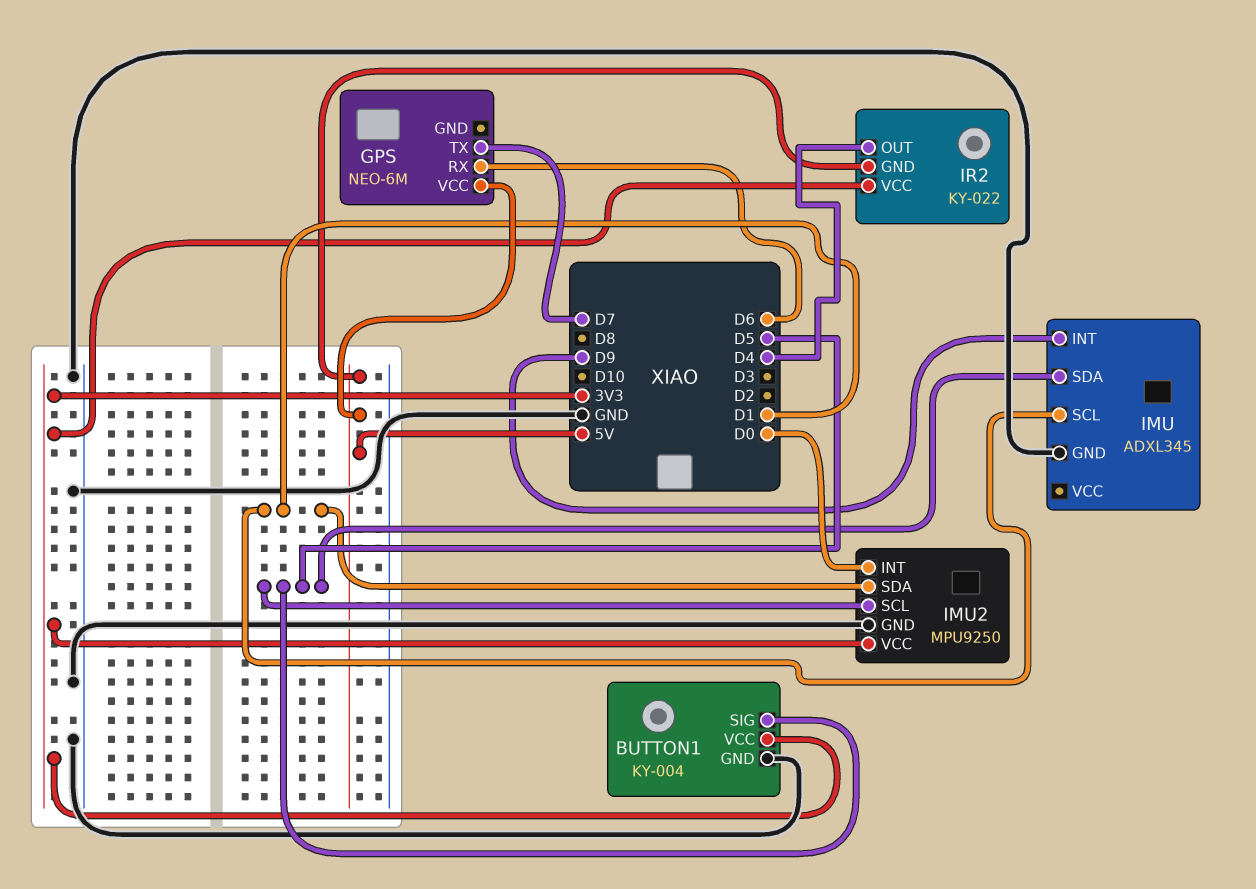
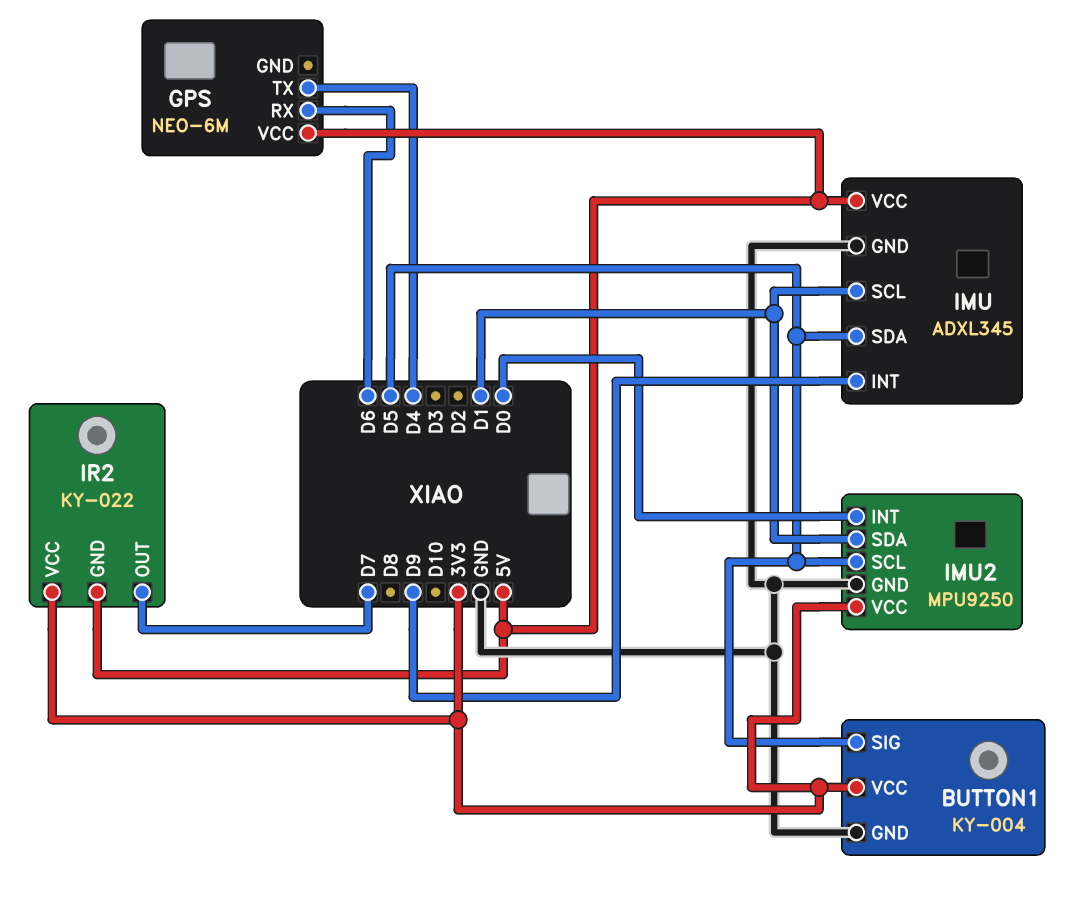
GPS pin TX: D7 -> D4
IMU pin VCC: none -> 5V
IR2 pin OUT: D4 -> D7

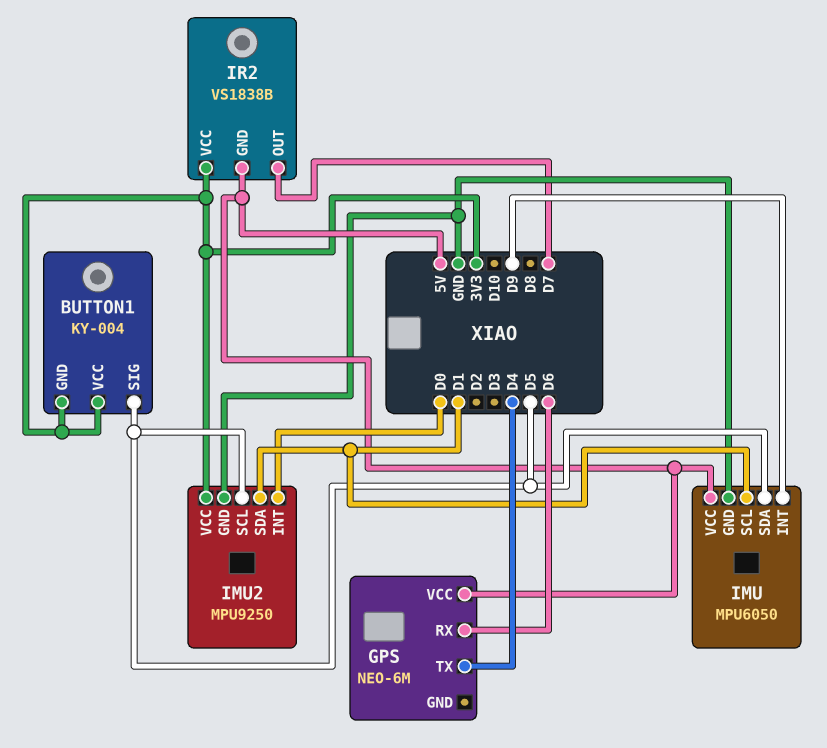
BUTTON1 pin GND: GND -> 3V3
IMU: ADXL345 -> MPU6050
IR2: KY-022 -> VS1838B

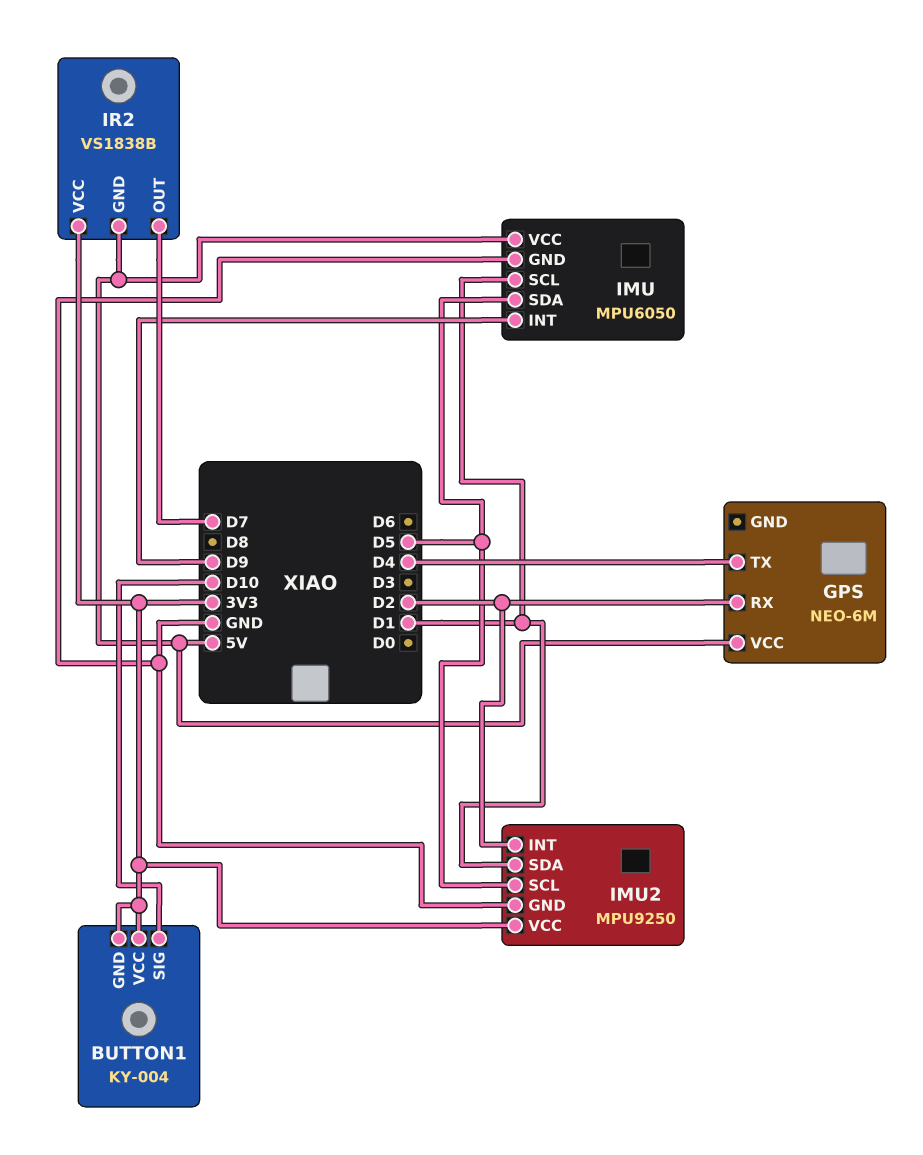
BUTTON1 pin SIG: D5 -> D10
GPS pin RX: D6 -> D2
IMU2 pin INT: D0 -> D2

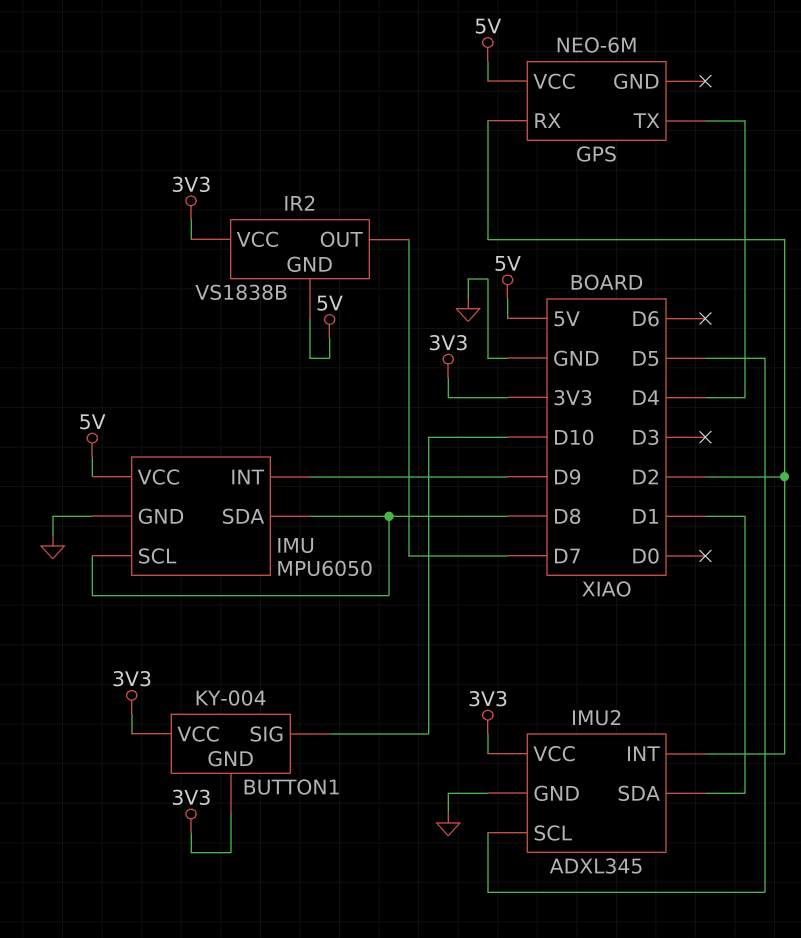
IMU pin SCL: D1 -> D8
IMU pin SDA: D5 -> D8
IMU2: MPU9250 -> ADXL345

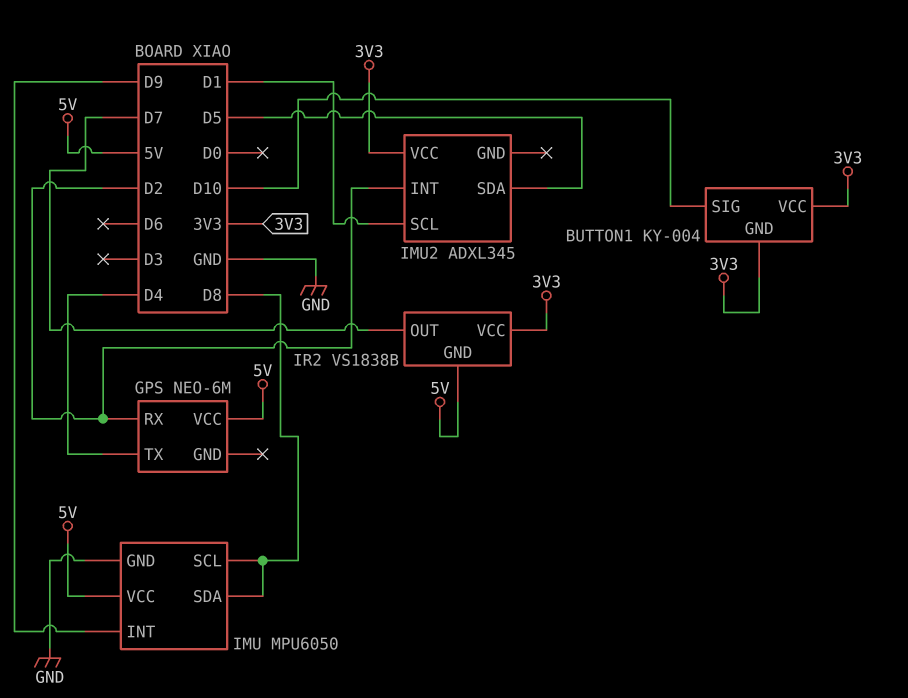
IMU2 pin GND: GND -> none
IMU2 pin SCL: D5 -> D1
IMU2 pin SDA: D1 -> D5

